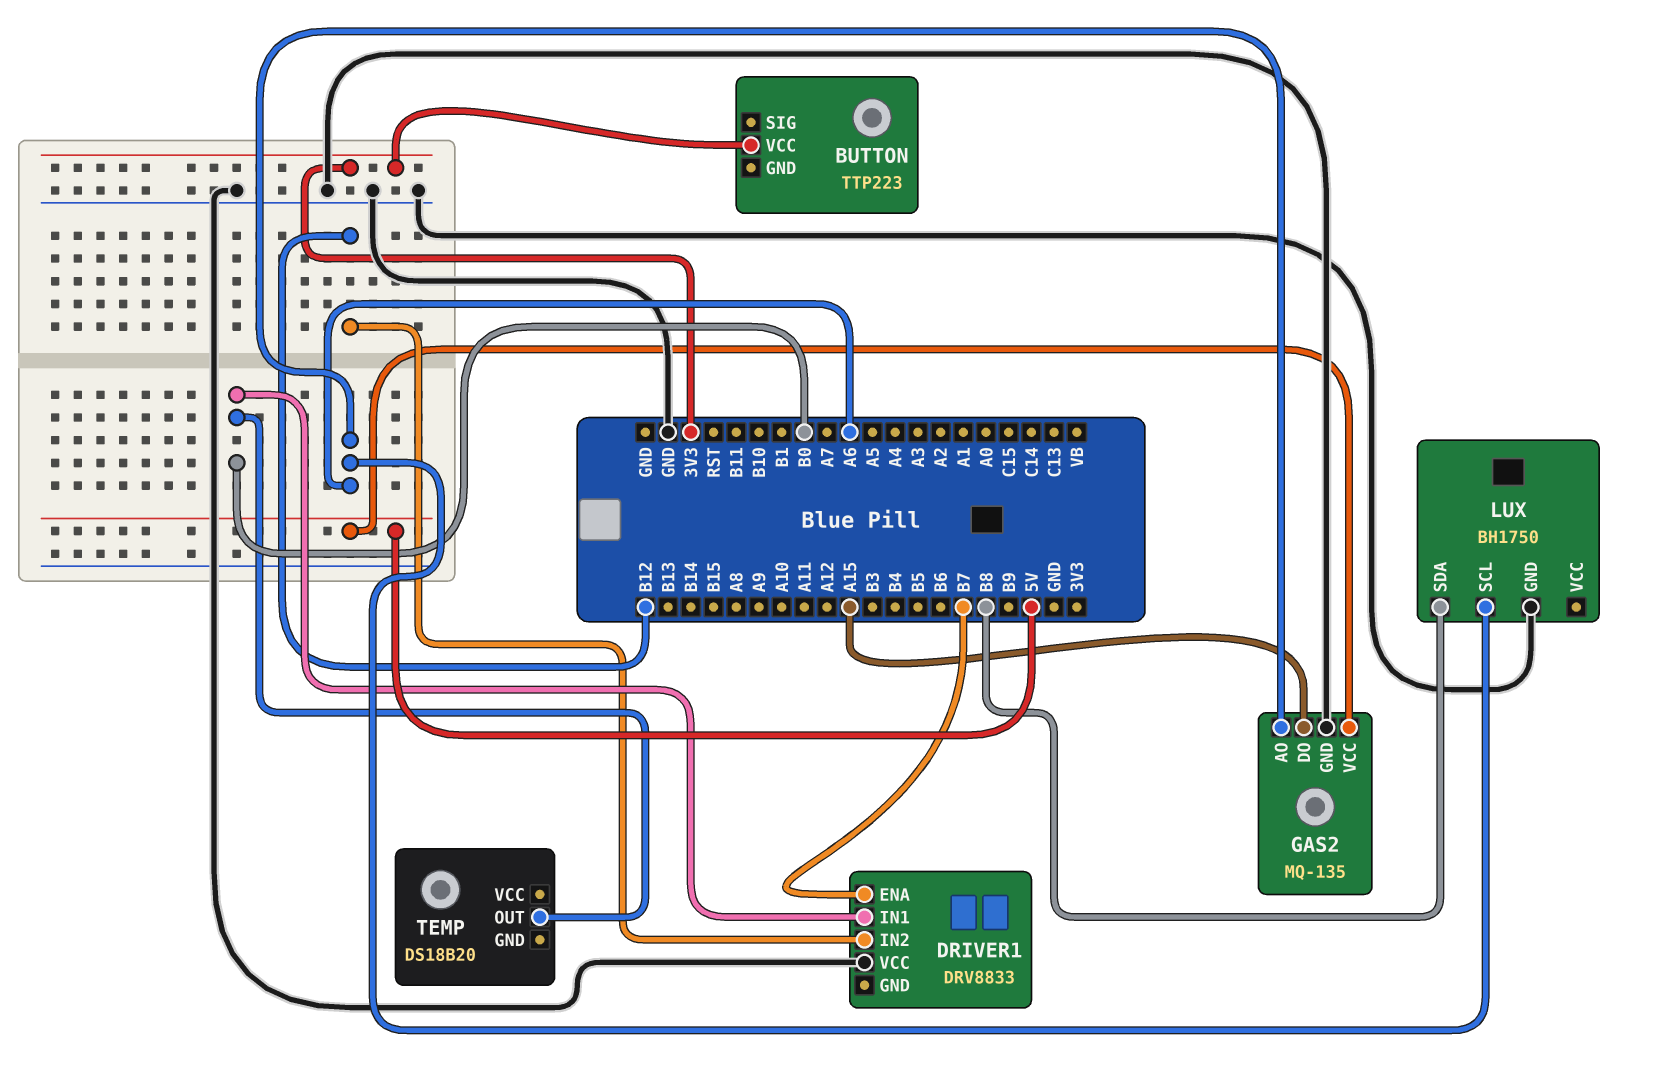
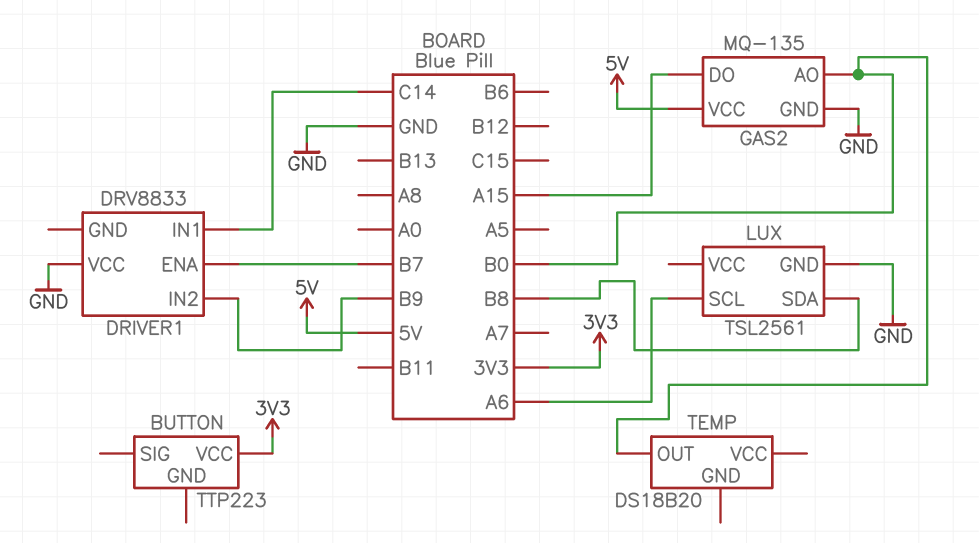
DRIVER1 pin IN1: B0 -> C14
DRIVER1 pin IN2: B12 -> B9
GAS2 pin AO: A6 -> B0
LUX: BH1750 -> TSL2561

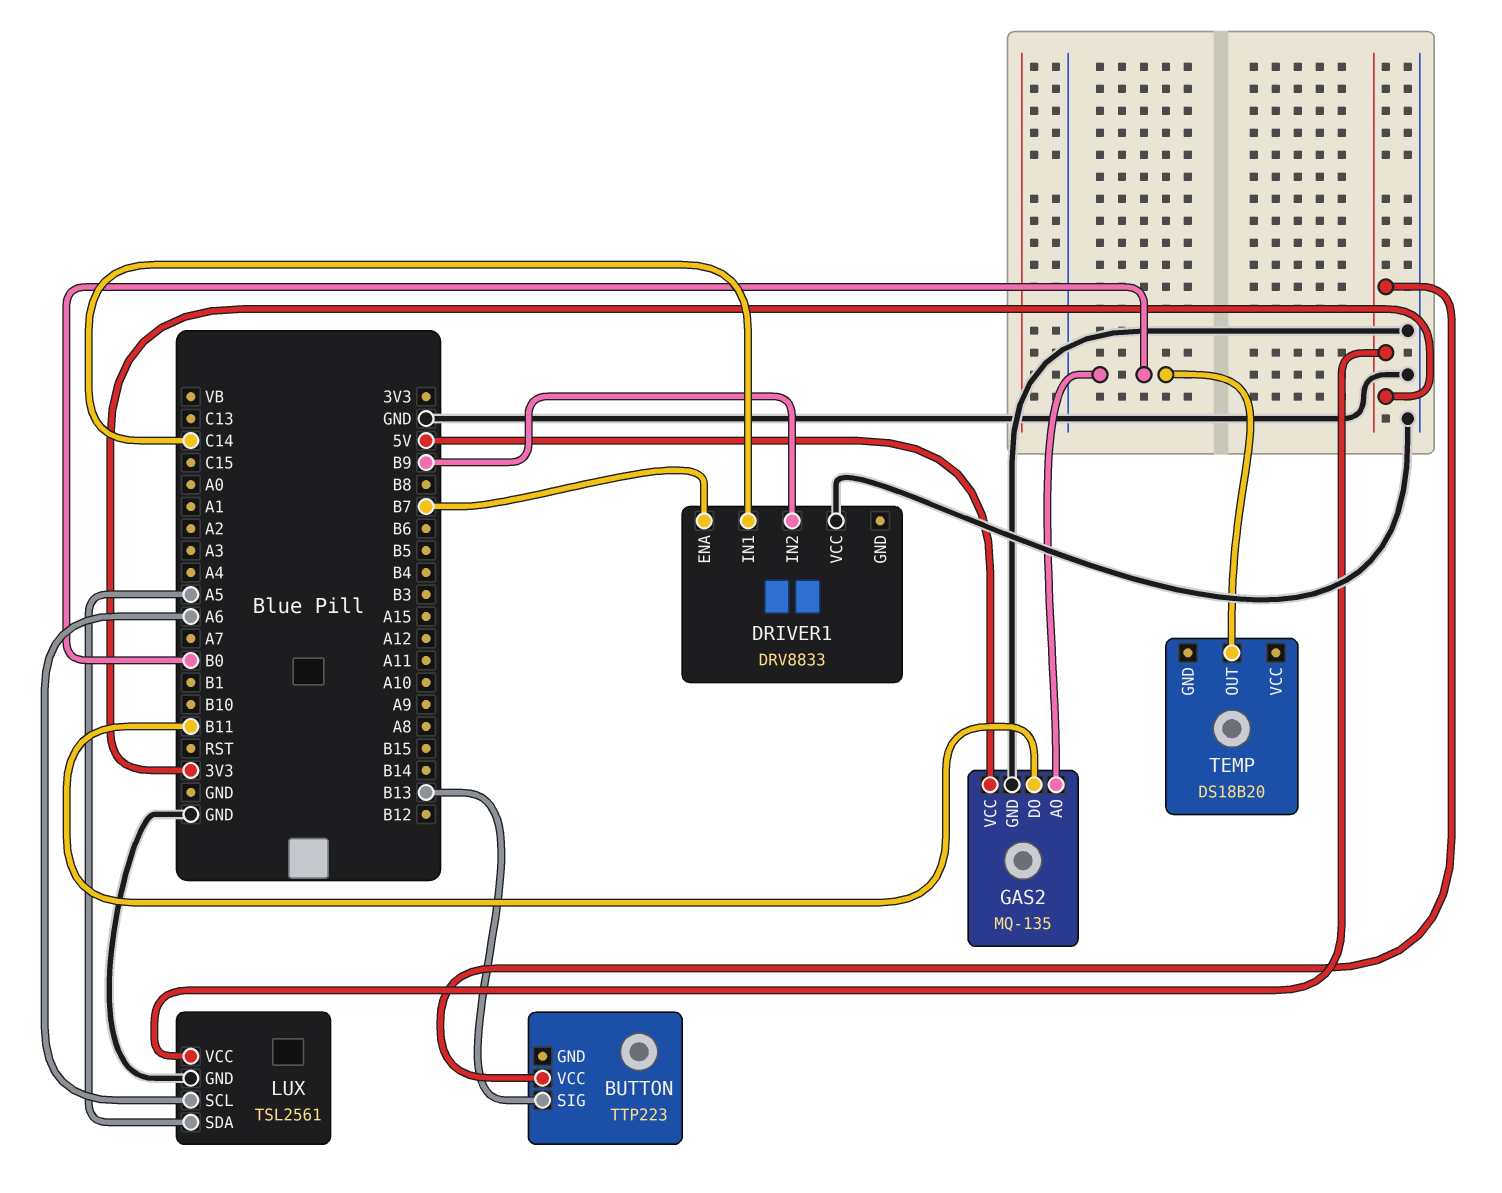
BUTTON pin SIG: none -> B13
GAS2 pin DO: A15 -> B11
LUX pin SDA: B8 -> A5
LUX pin VCC: none -> 3V3

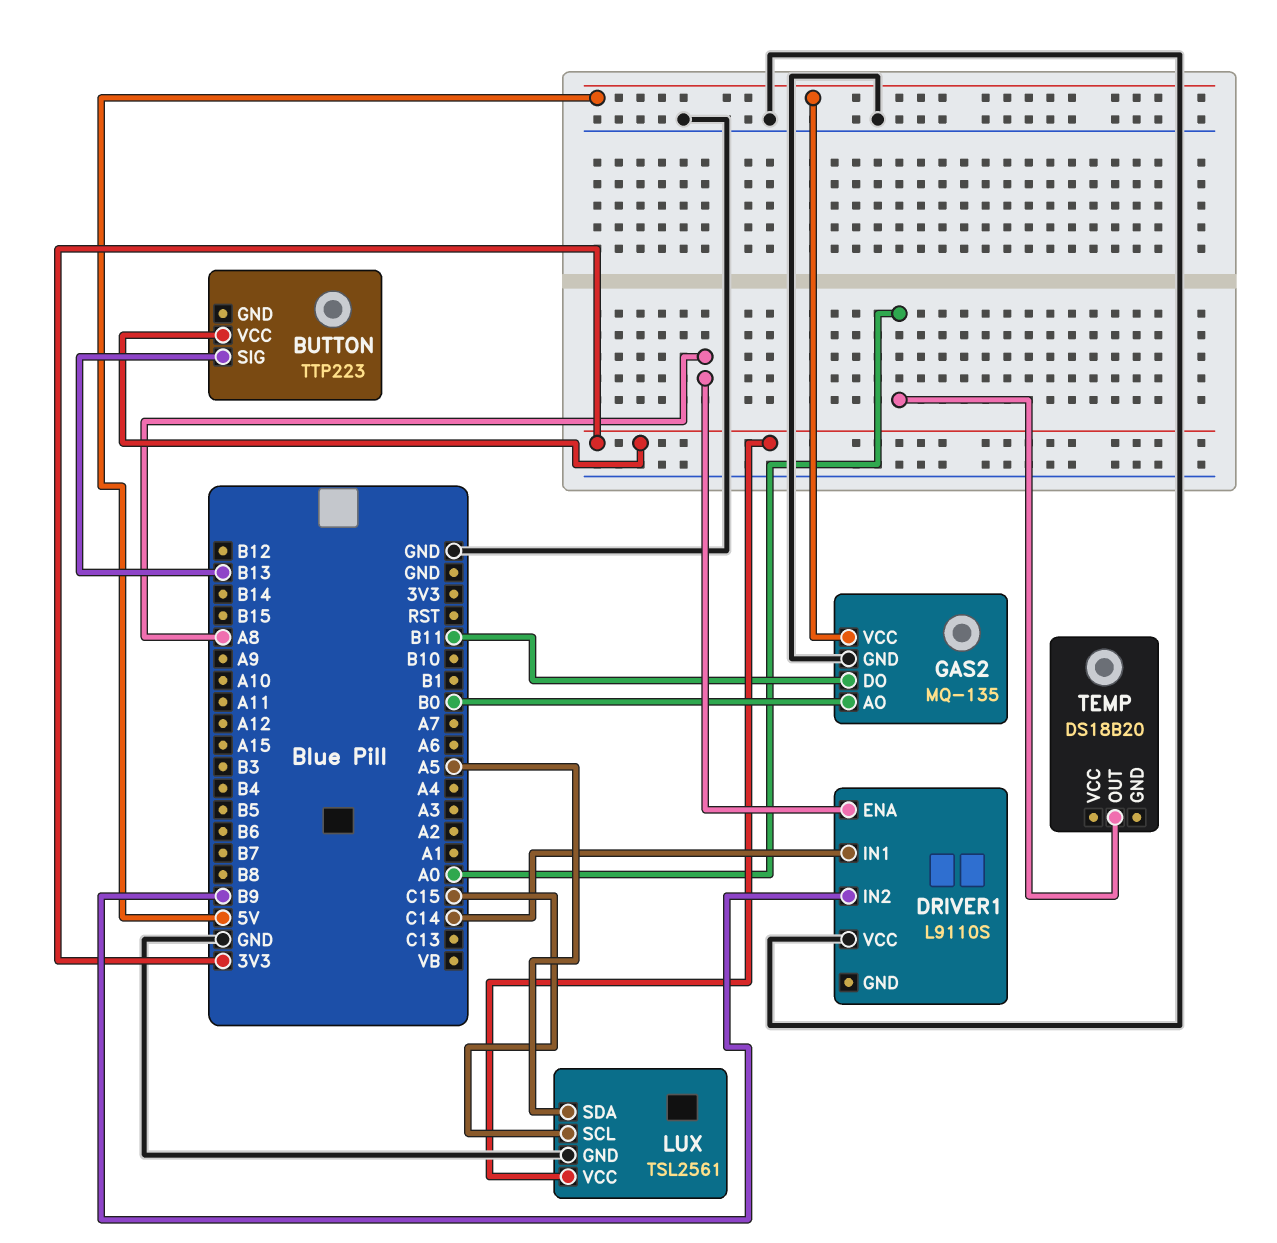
DRIVER1: DRV8833 -> L9110S
DRIVER1 pin ENA: B7 -> A8
LUX pin SCL: A6 -> C15
TEMP pin OUT: B0 -> A0

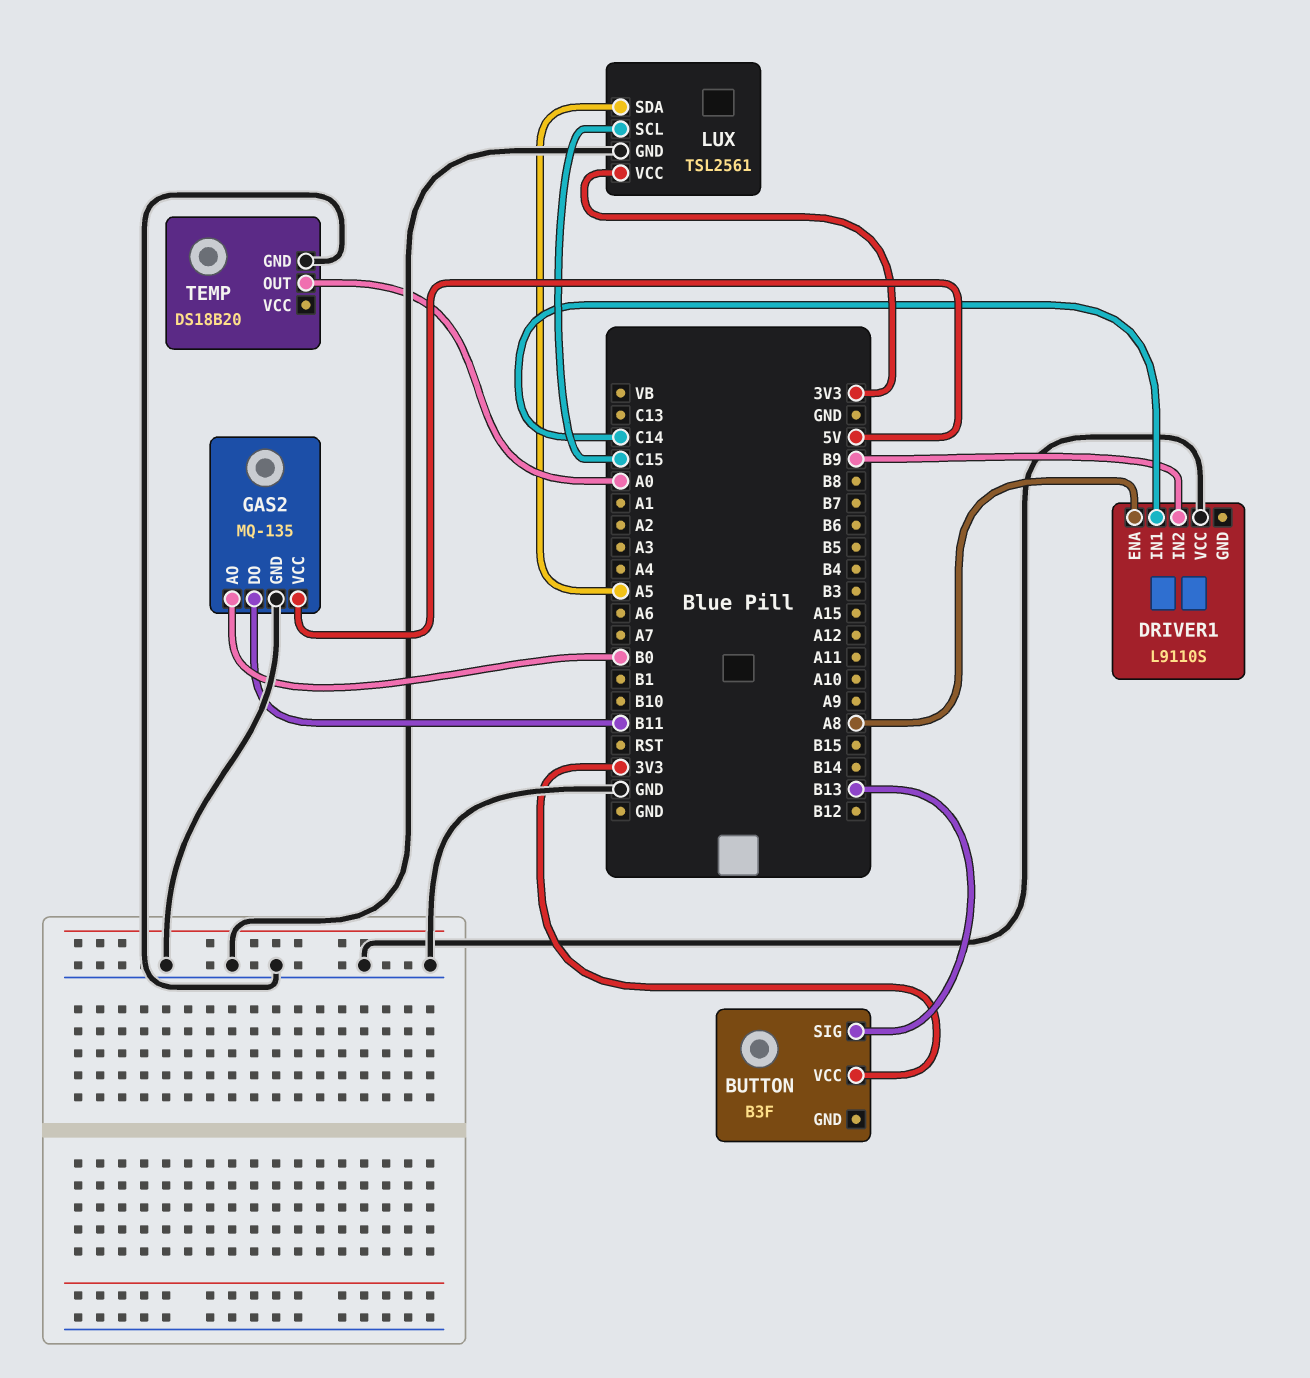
BUTTON: TTP223 -> B3F
TEMP pin GND: none -> GND

